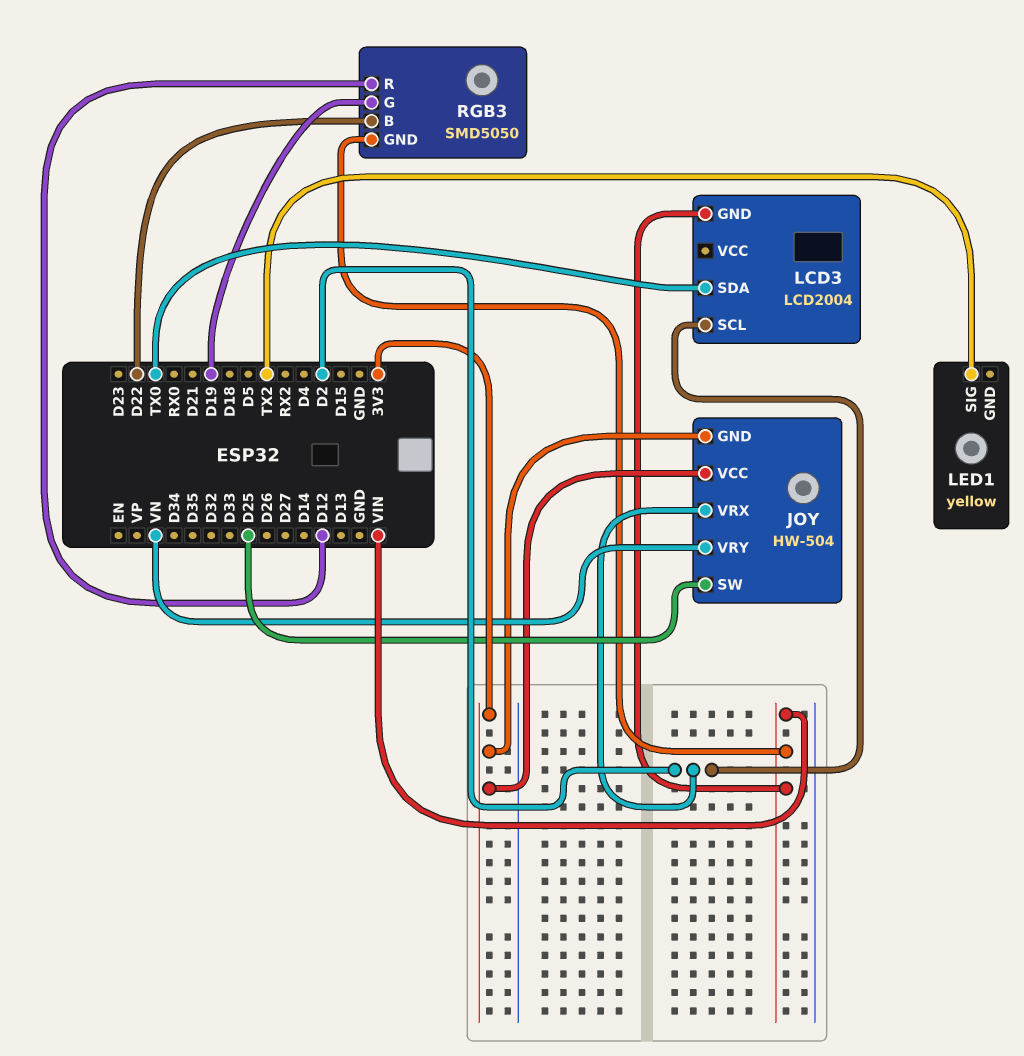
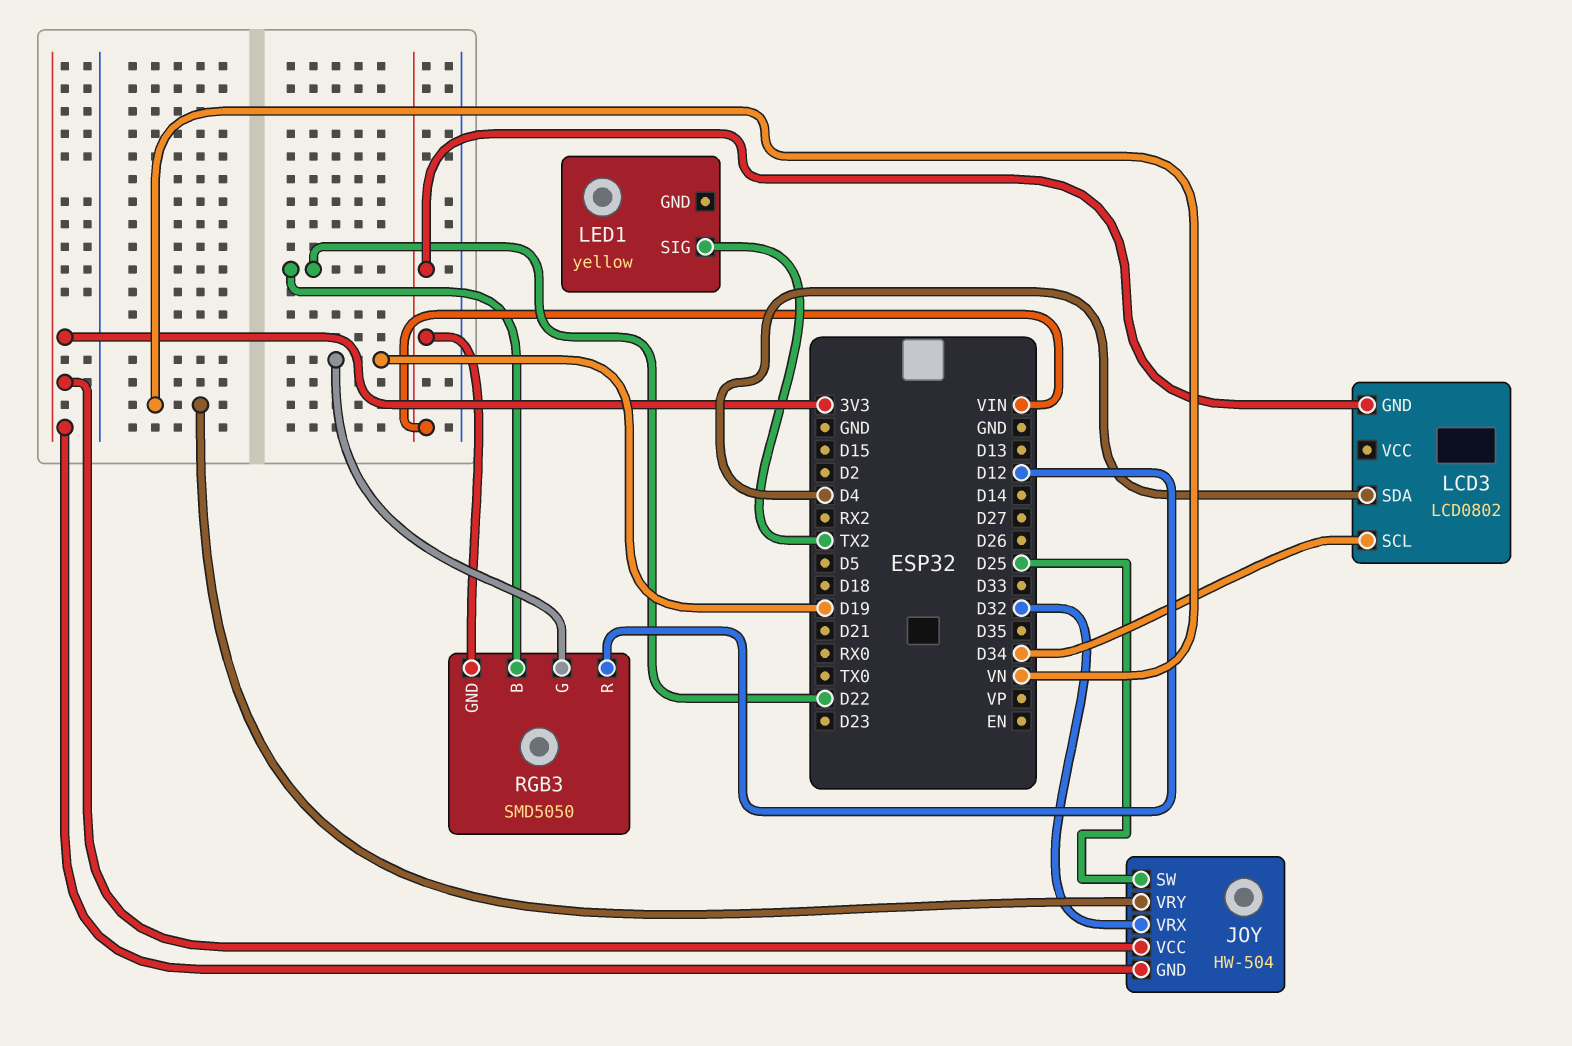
JOY pin VRX: D2 -> D32
LCD3: LCD2004 -> LCD0802
LCD3 pin SCL: D2 -> D34
LCD3 pin SDA: TX0 -> D4

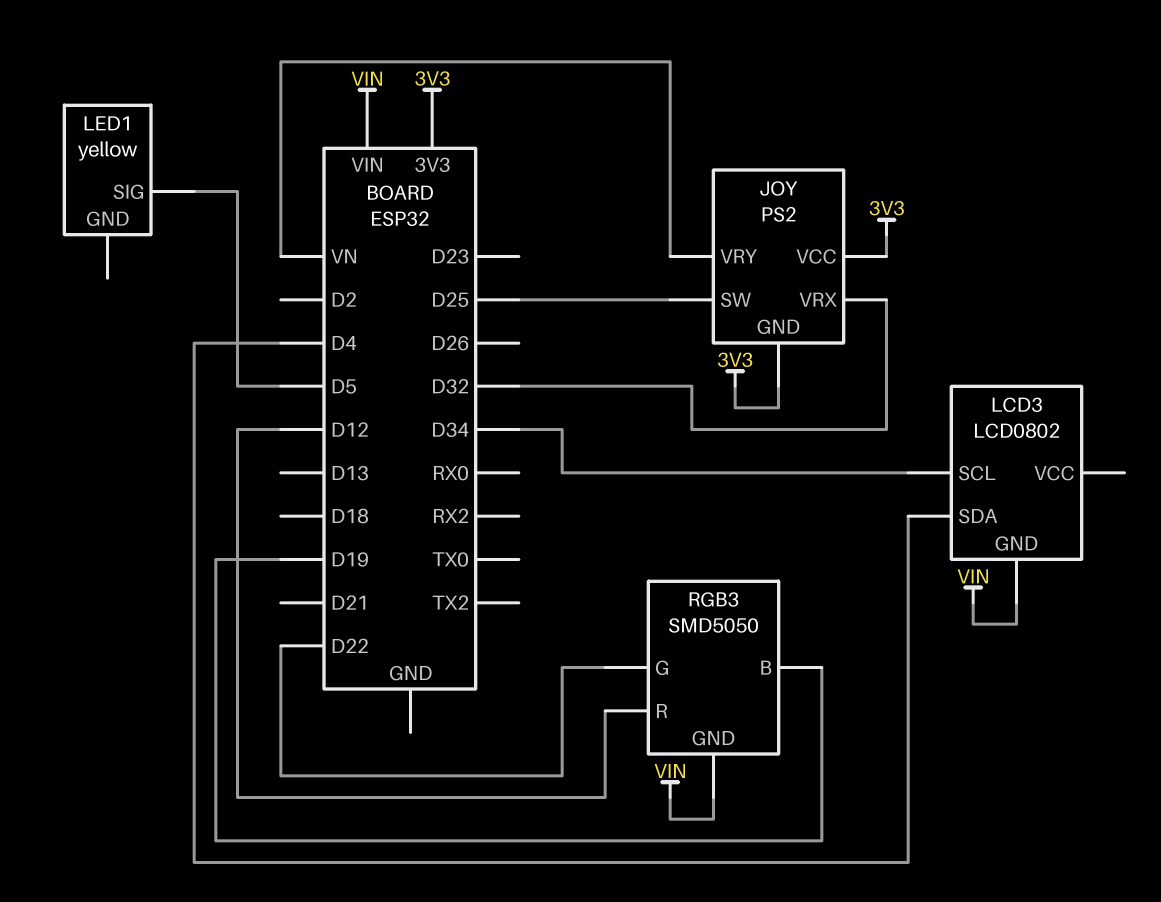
JOY: HW-504 -> PS2
LED1 pin SIG: TX2 -> D5
RGB3 pin B: D22 -> D19
RGB3 pin G: D19 -> D22

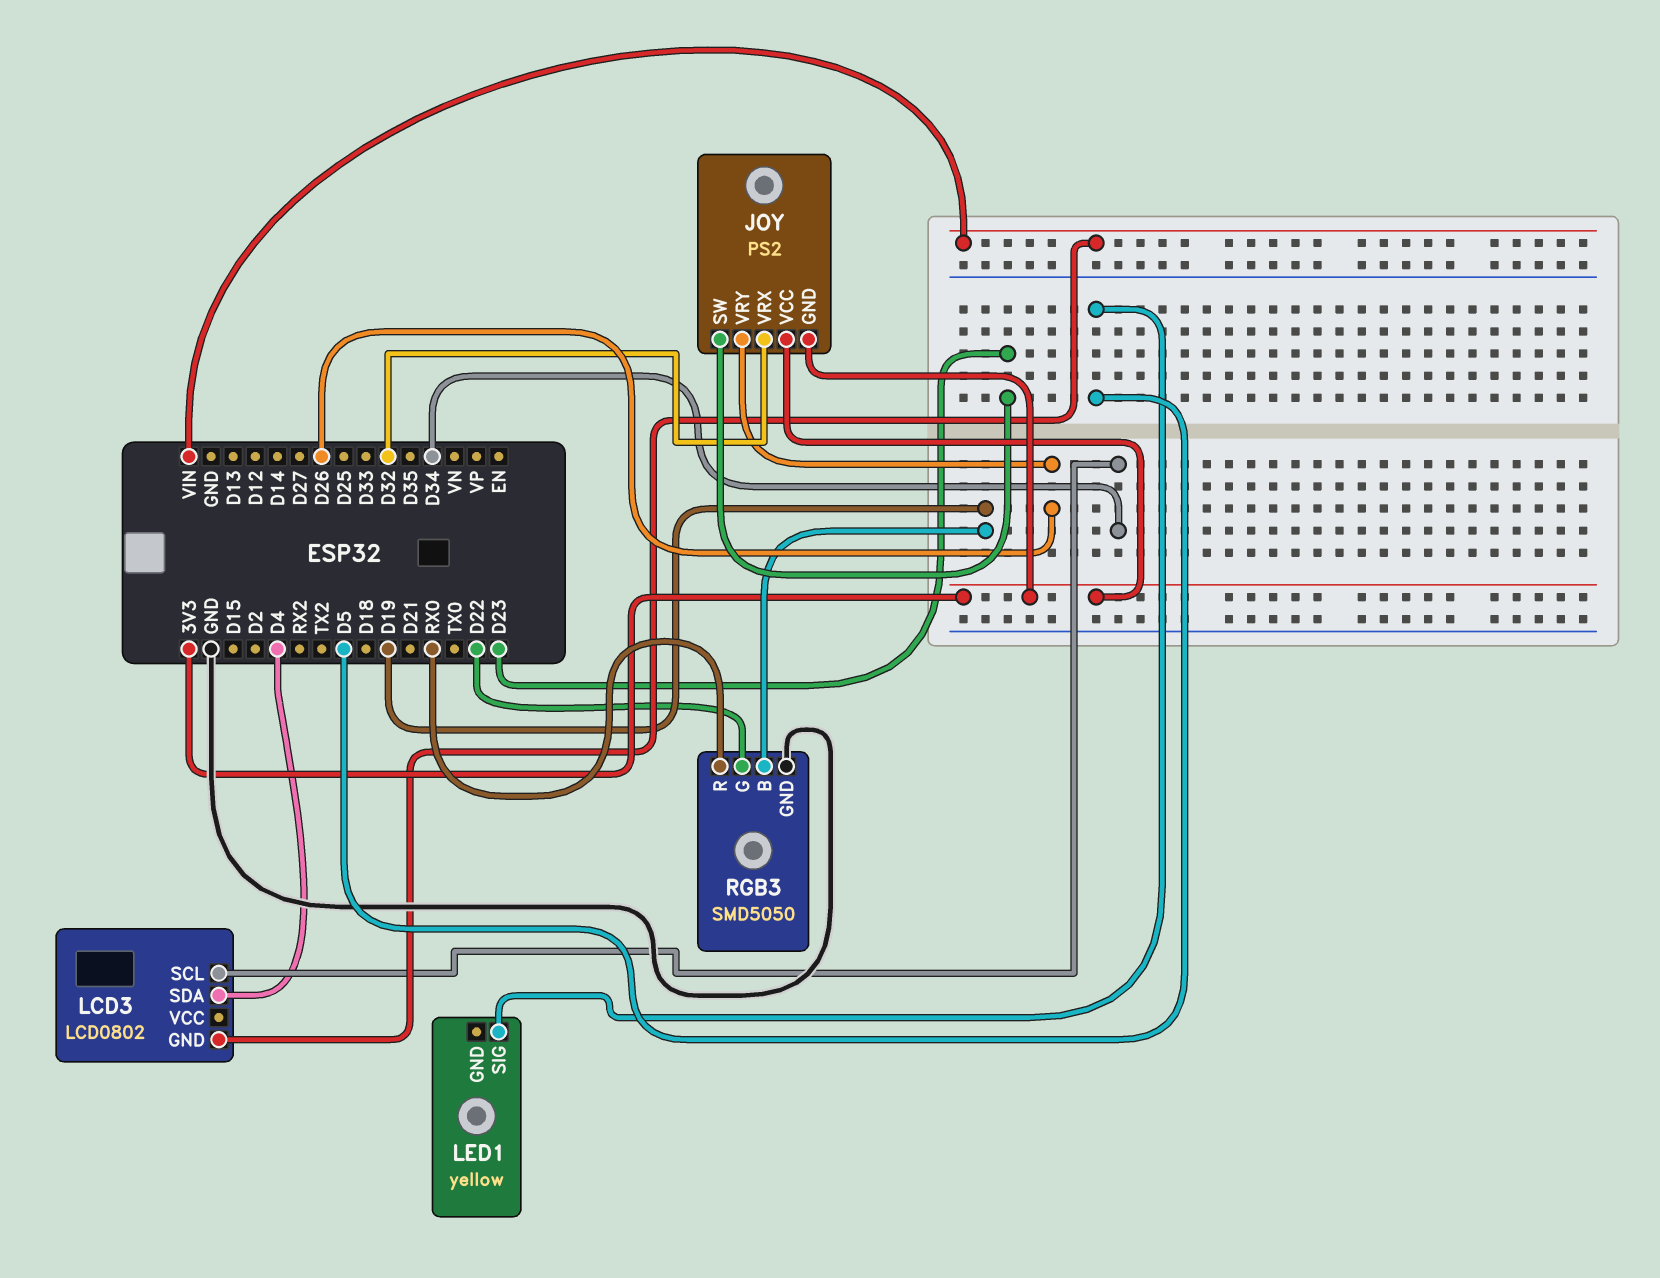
JOY pin SW: D25 -> D23
JOY pin VRY: VN -> D26
RGB3 pin GND: VIN -> GND
RGB3 pin R: D12 -> RX0

